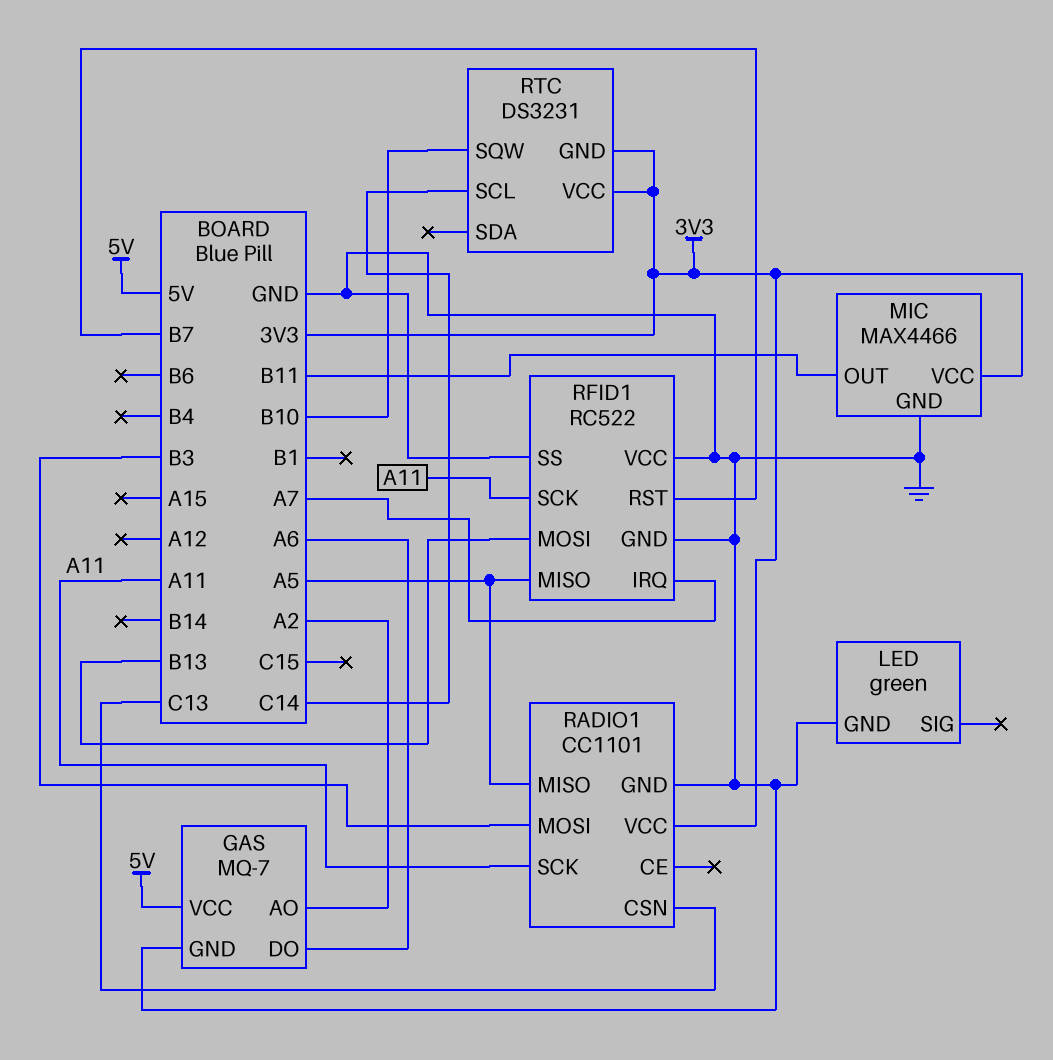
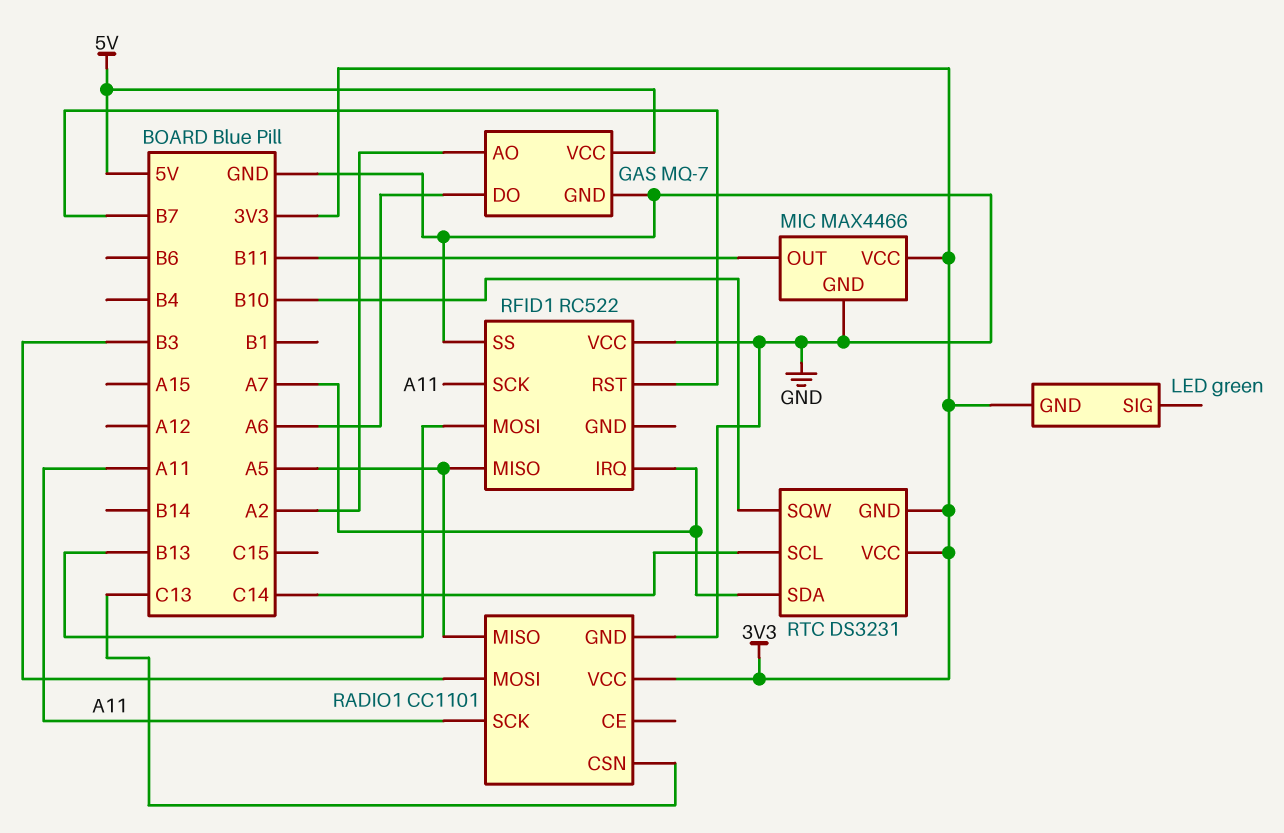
LED pin GND: GND -> 3V3
RFID1 pin GND: GND -> none
RTC pin SDA: none -> A7

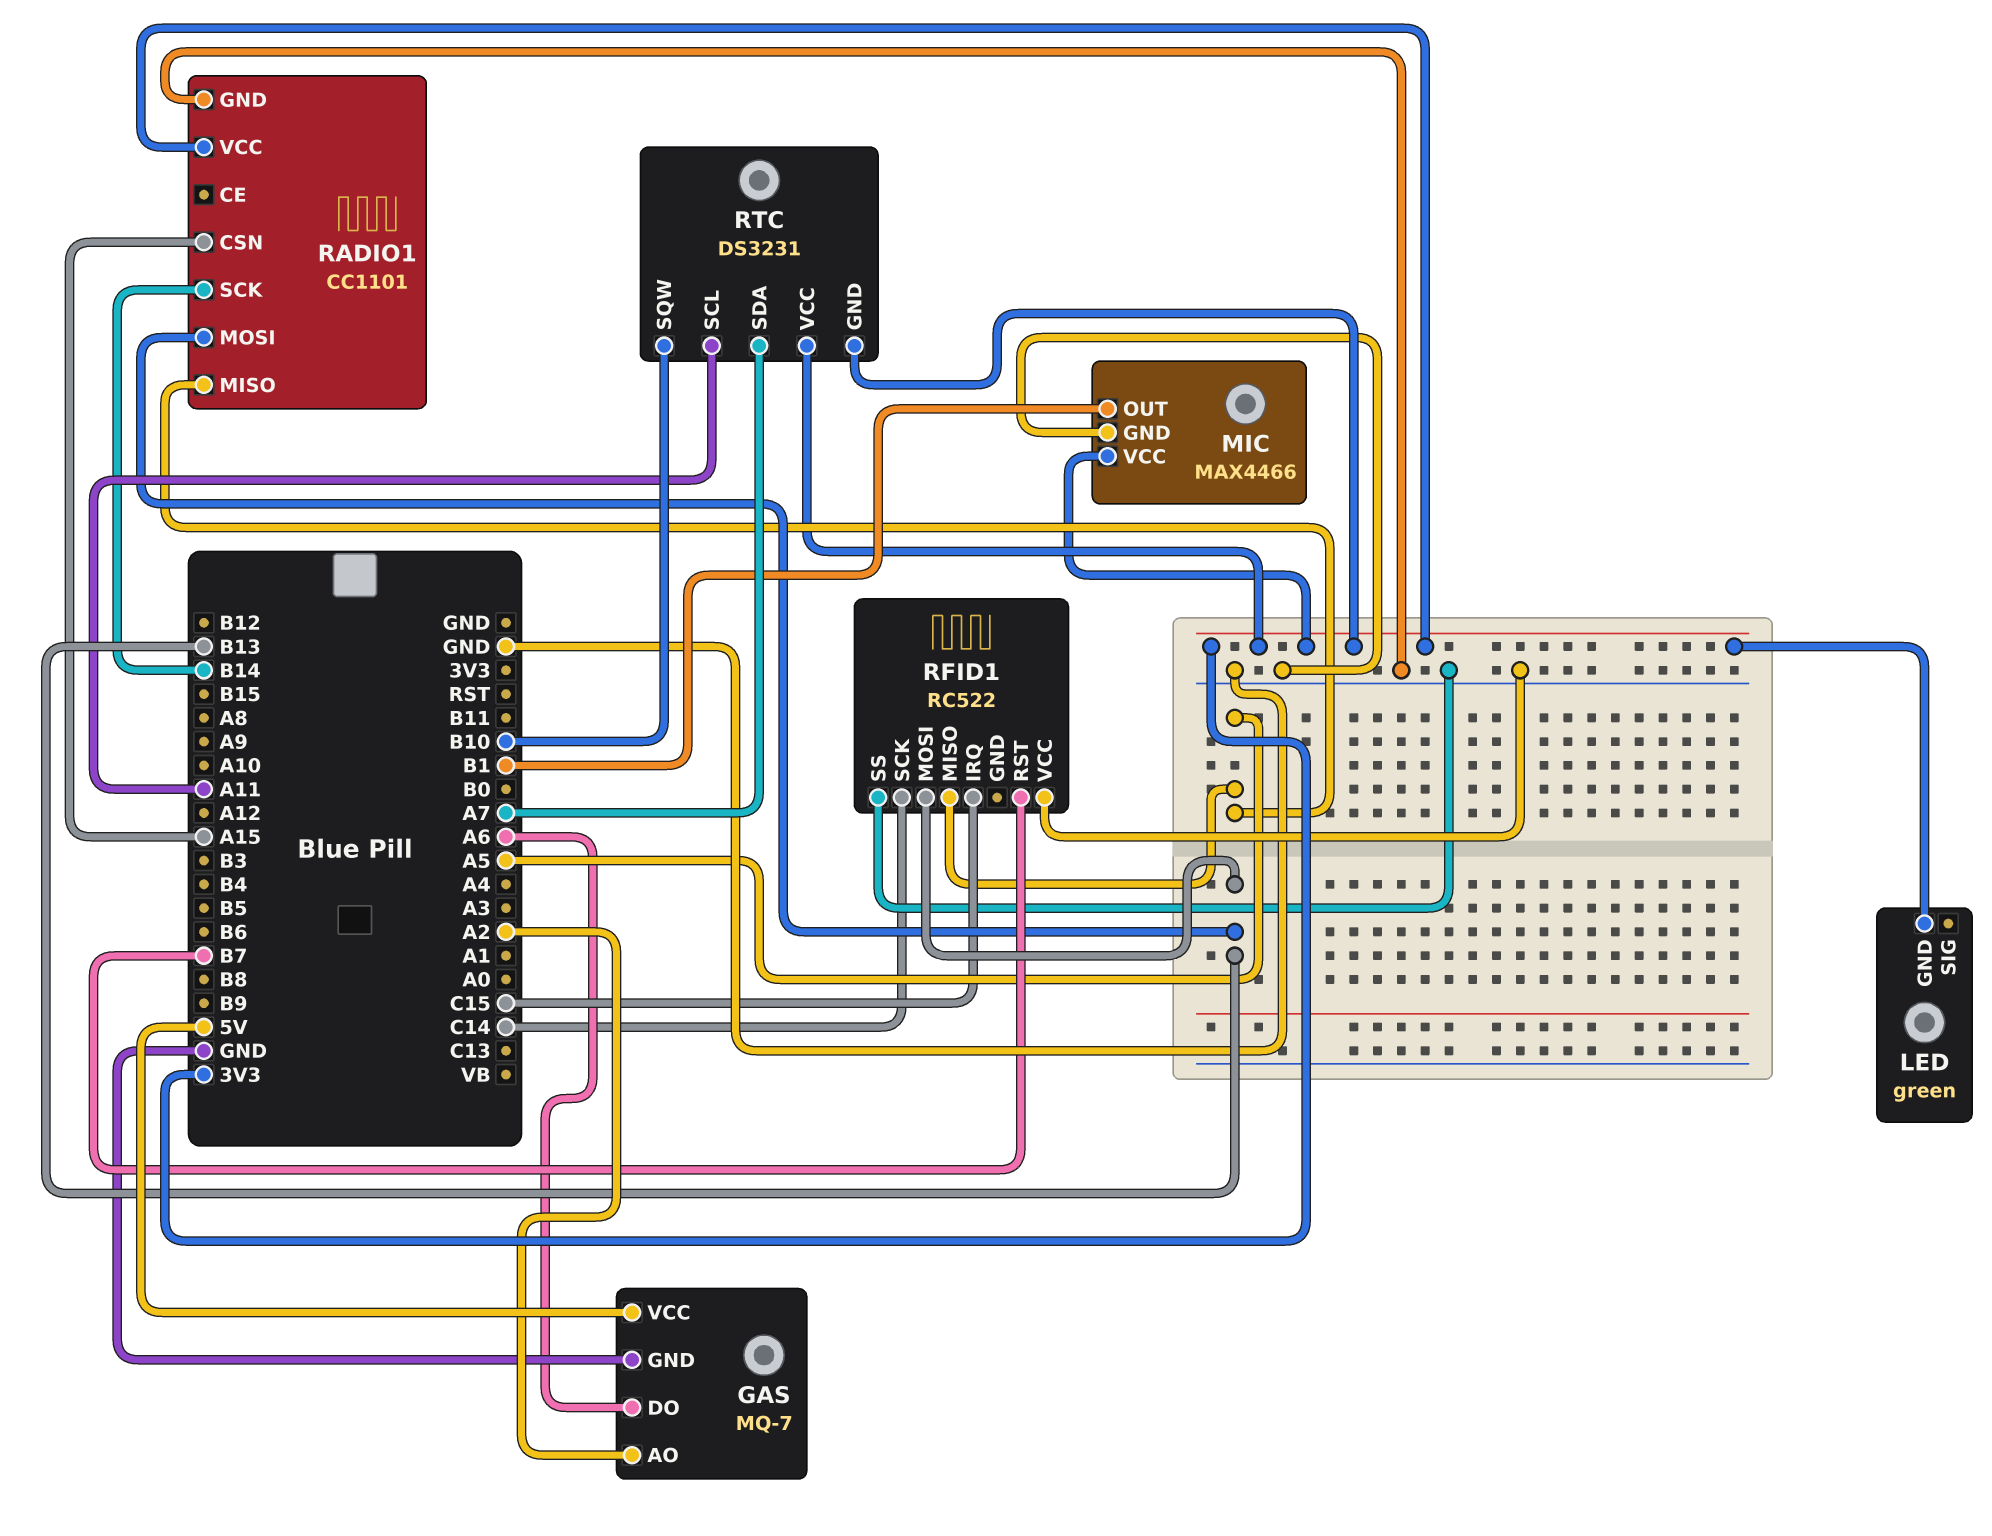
MIC pin OUT: B11 -> B1
RADIO1 pin CSN: C13 -> A15
RADIO1 pin MOSI: B3 -> B13
RADIO1 pin SCK: A11 -> B14
RFID1 pin IRQ: A7 -> C15
RFID1 pin SCK: A11 -> C14
RTC pin SCL: C14 -> A11

